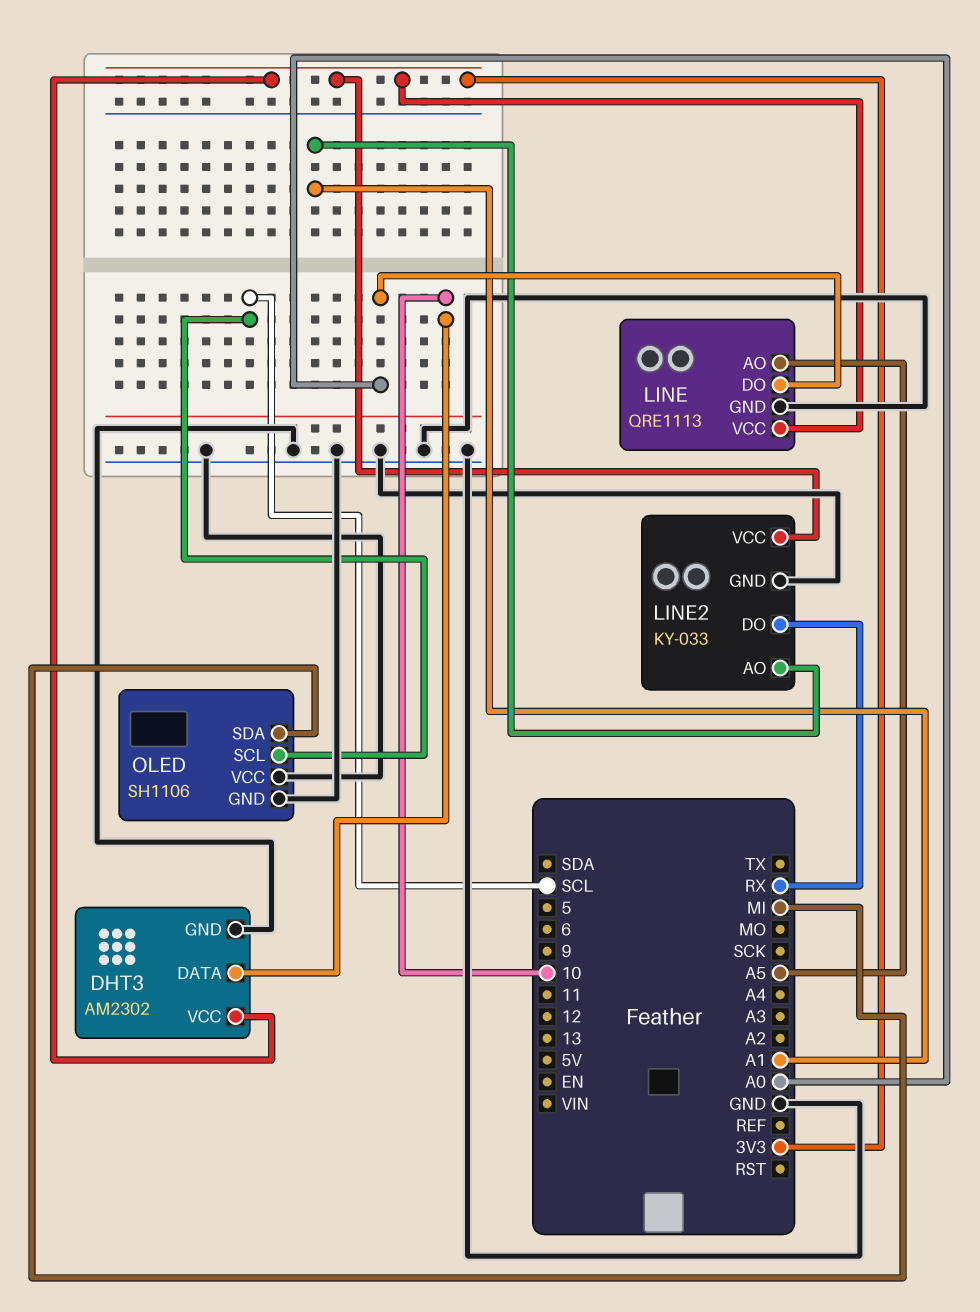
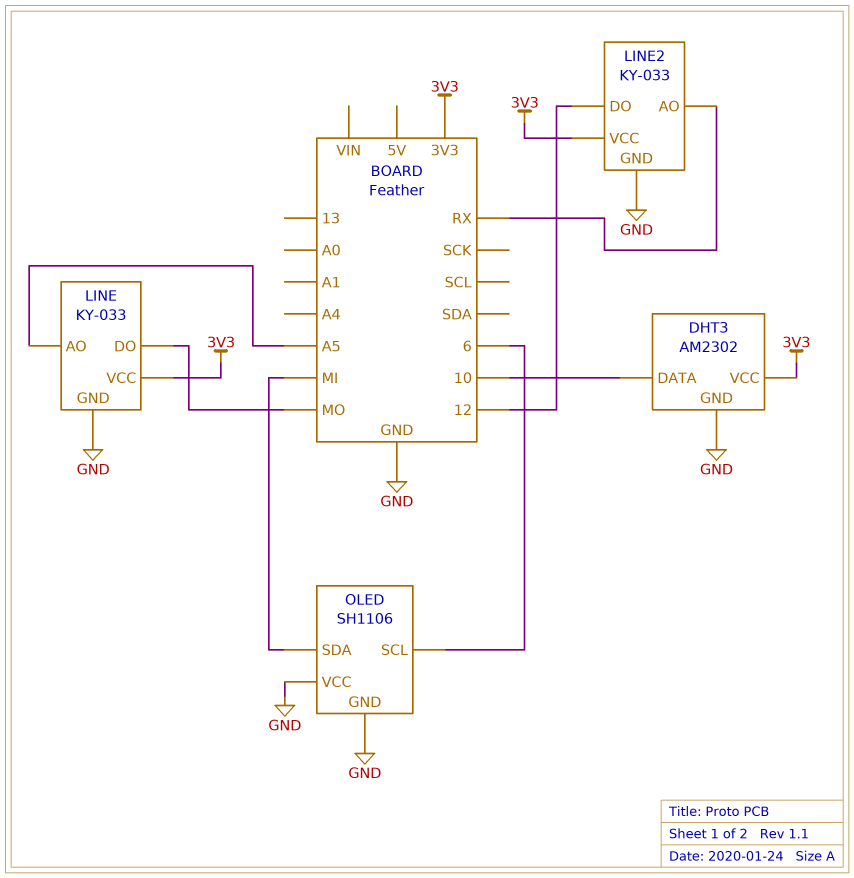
LINE: QRE1113 -> KY-033
LINE pin DO: A0 -> MO
LINE2 pin AO: A1 -> RX
LINE2 pin DO: RX -> 12
OLED pin SCL: SCL -> 6

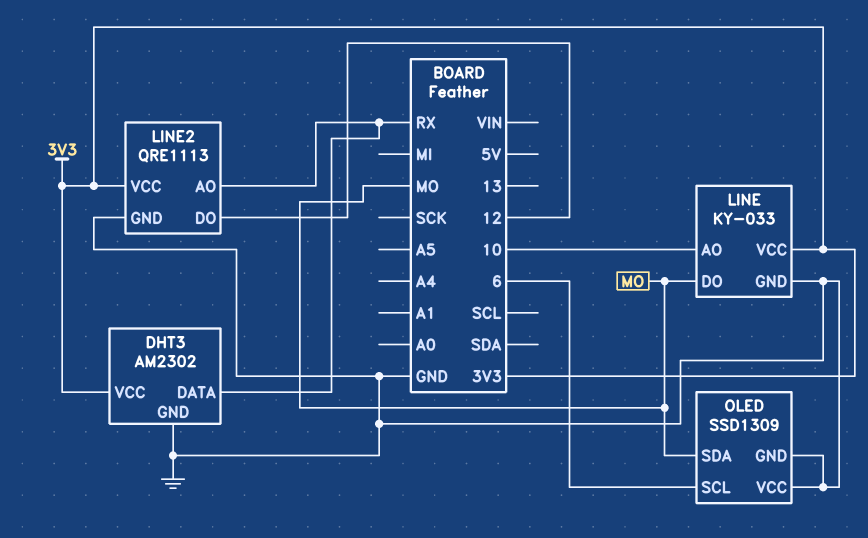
DHT3 pin DATA: 10 -> RX
LINE pin AO: A5 -> 10
LINE2: KY-033 -> QRE1113
OLED: SH1106 -> SSD1309
OLED pin SDA: MI -> MO

